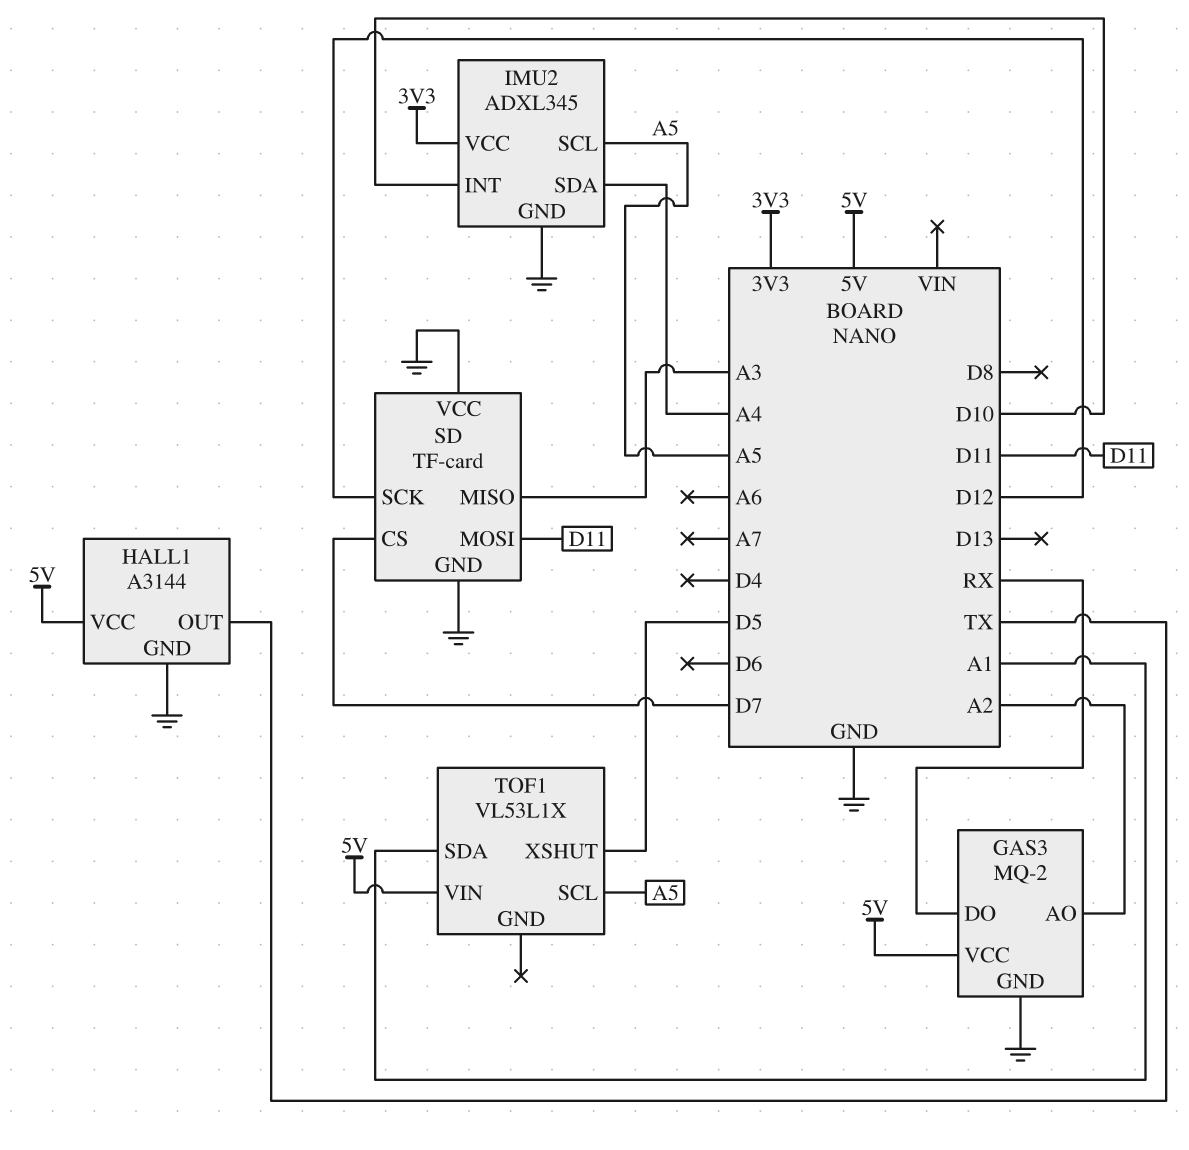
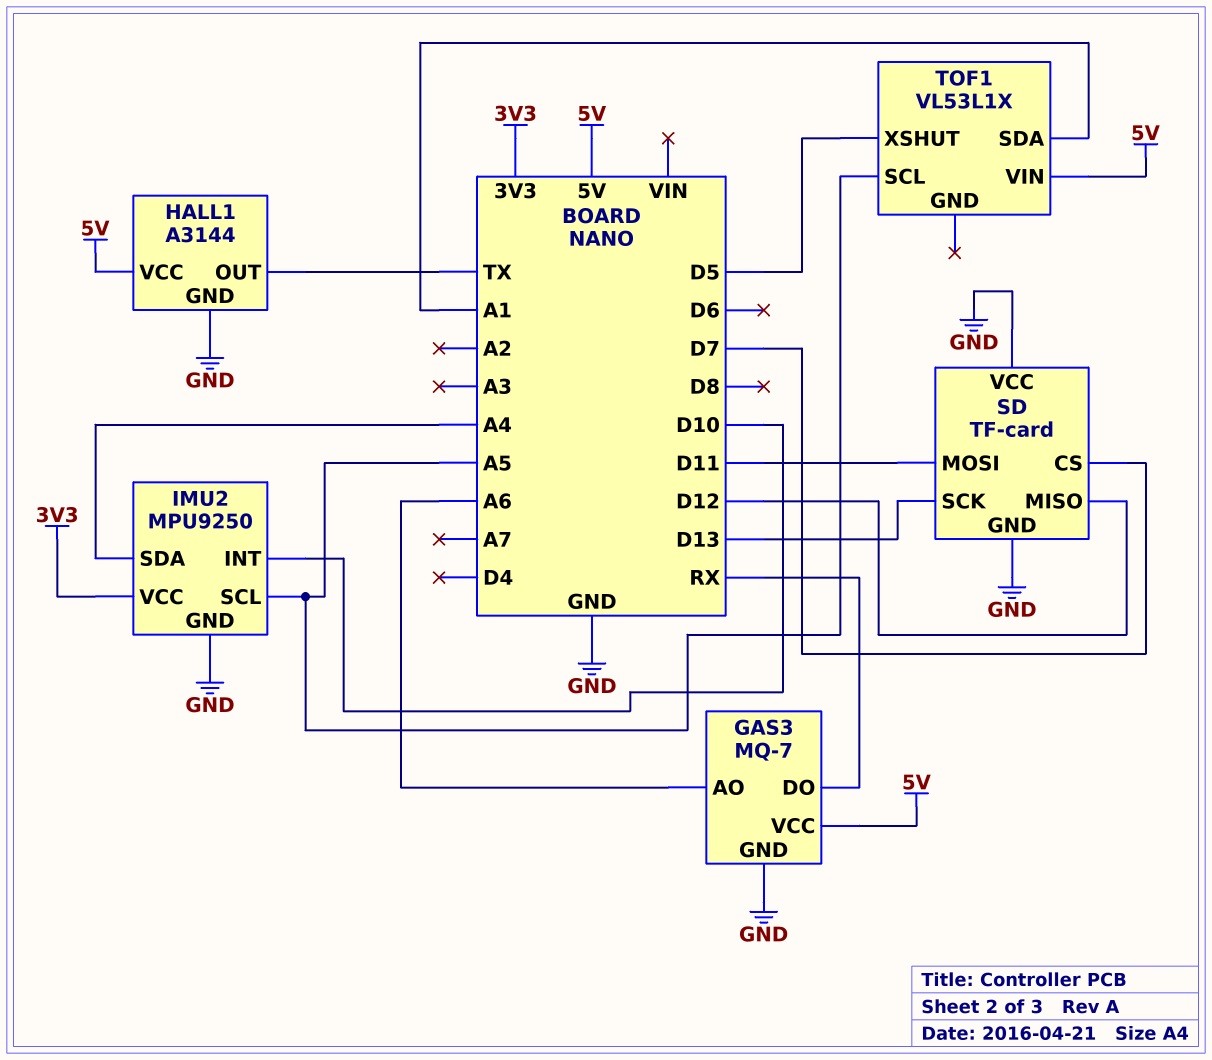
GAS3: MQ-2 -> MQ-7
GAS3 pin AO: A2 -> A6
IMU2: ADXL345 -> MPU9250
SD pin MISO: A3 -> D12
SD pin SCK: D12 -> D13

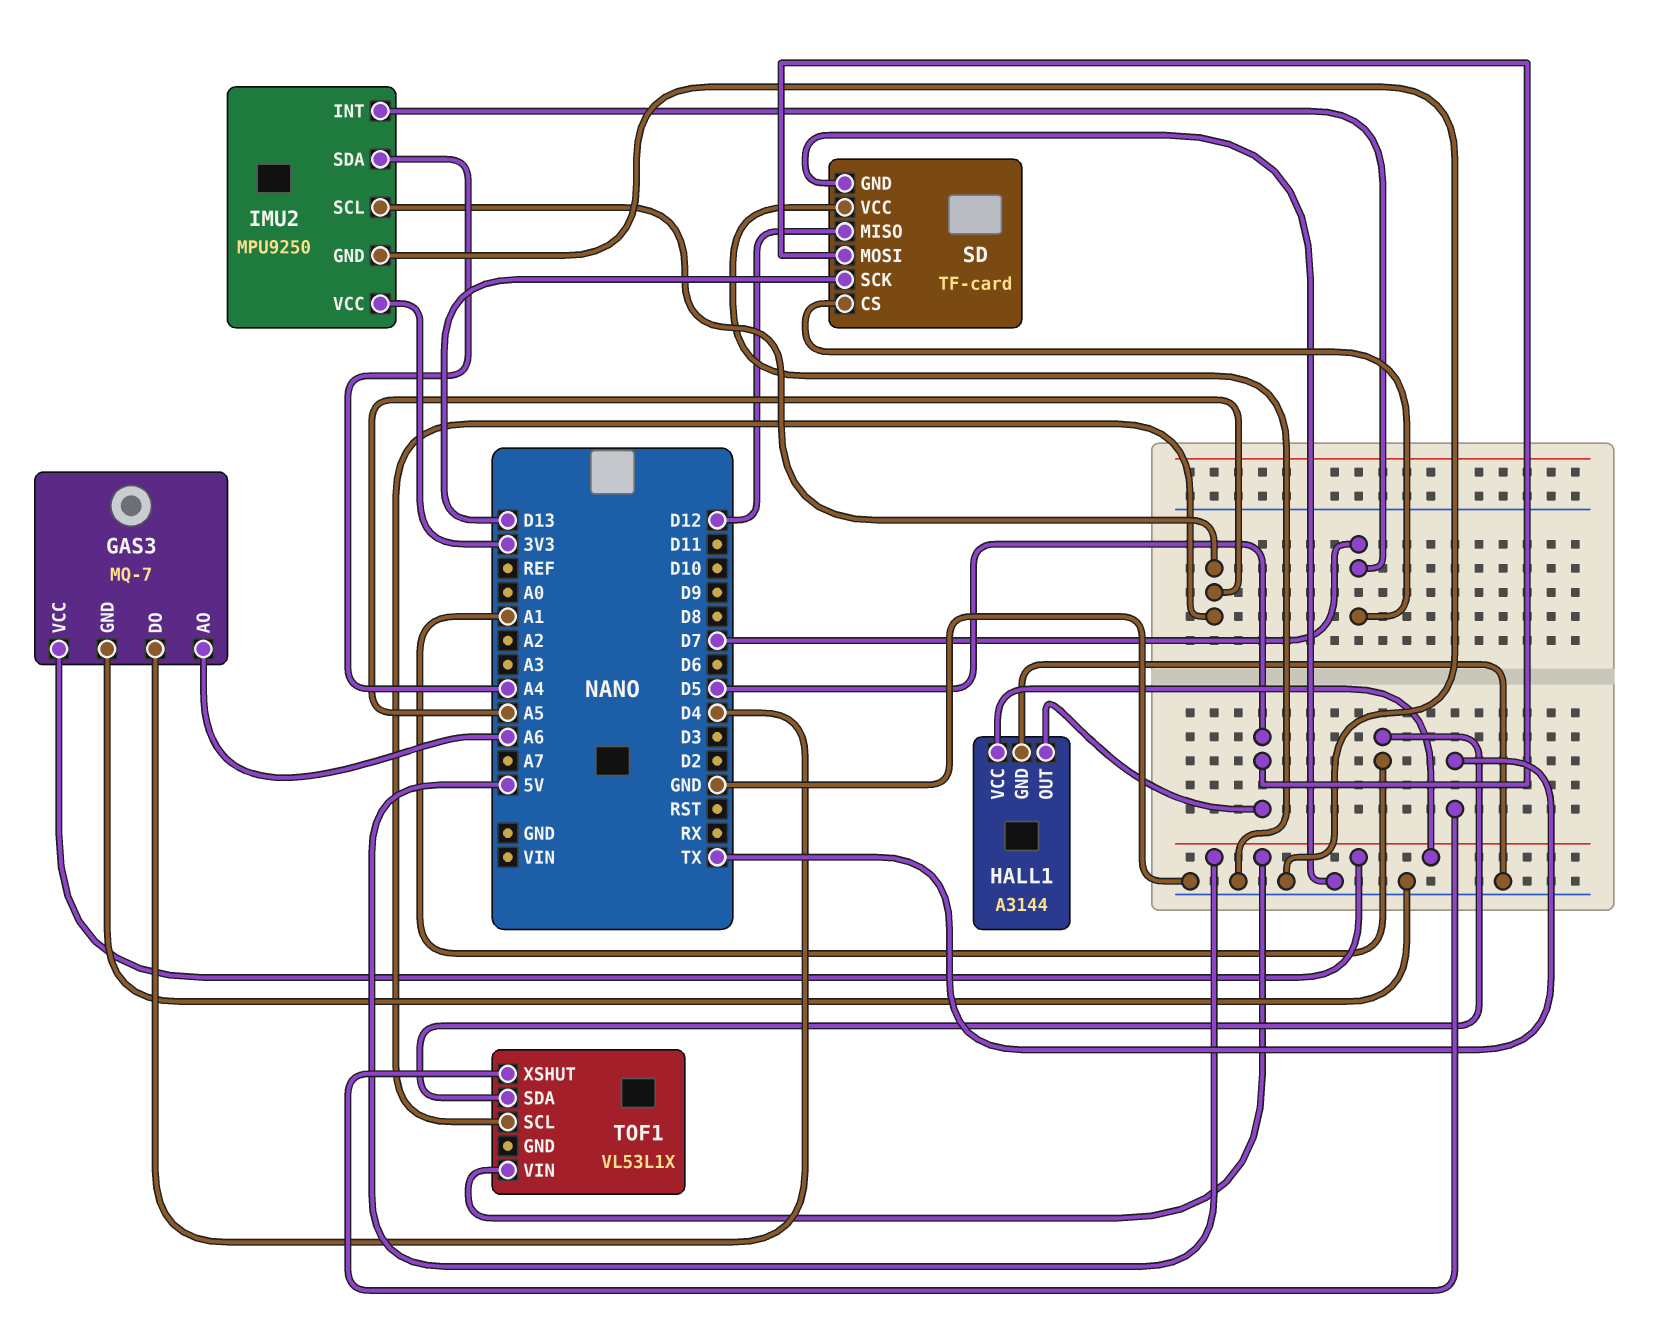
GAS3 pin DO: RX -> D4
HALL1 pin OUT: TX -> D5
IMU2 pin INT: D10 -> D7
SD pin MOSI: D11 -> D5
TOF1 pin XSHUT: D5 -> TX

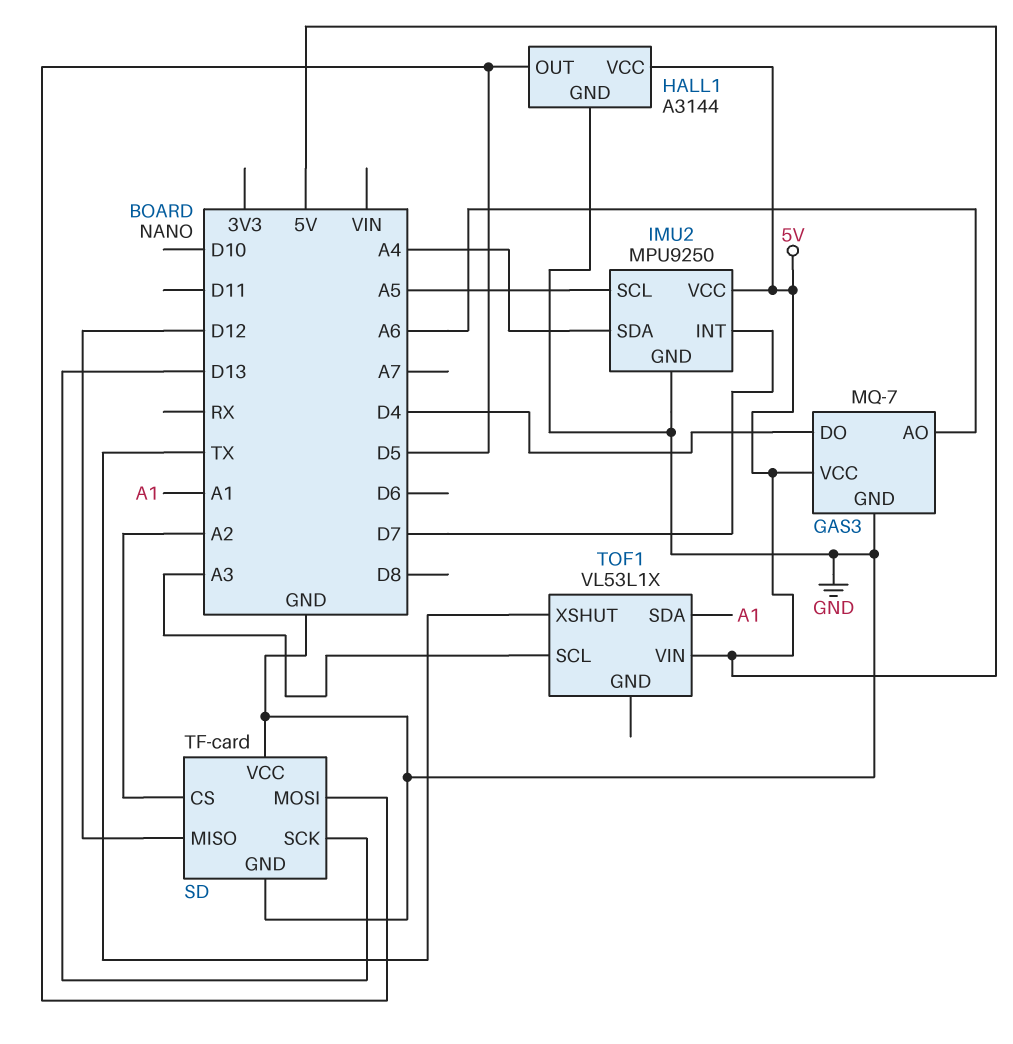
IMU2 pin VCC: 3V3 -> 5V
SD pin CS: D7 -> A2
TOF1 pin SCL: A5 -> A3

